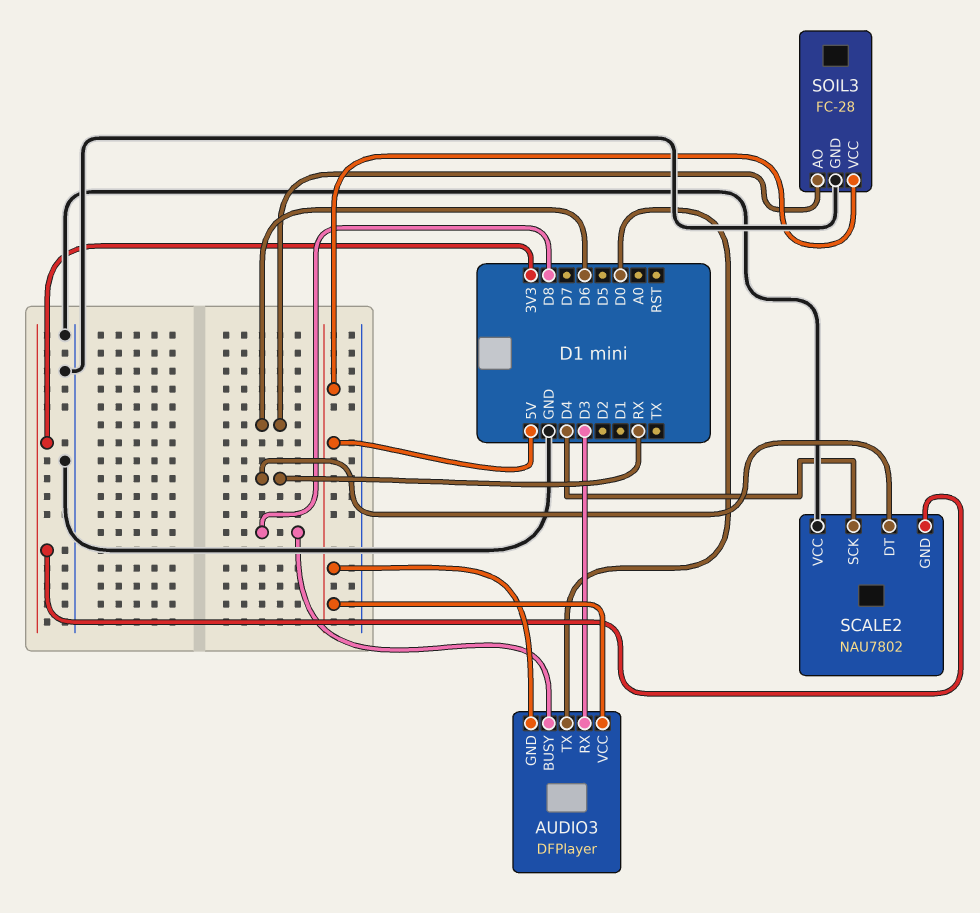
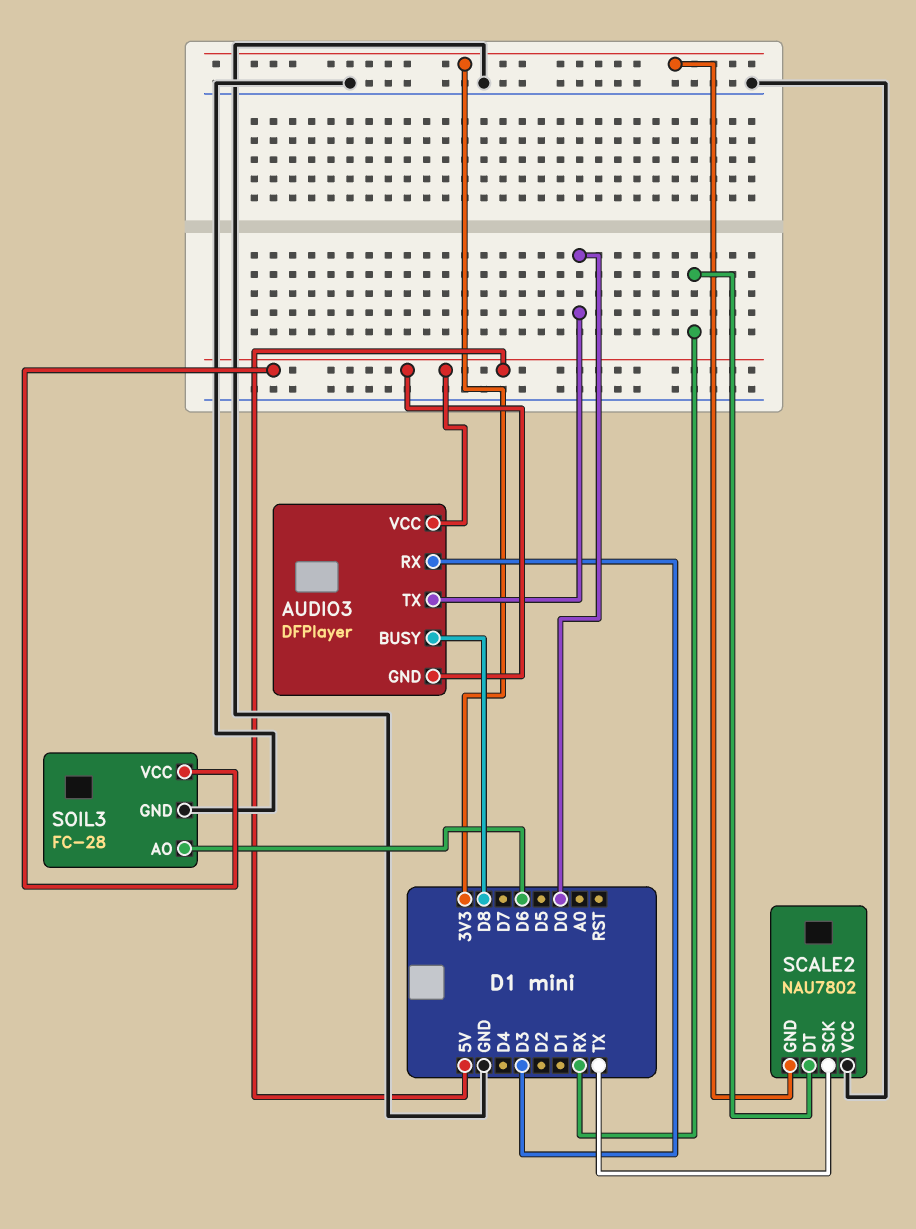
SCALE2 pin SCK: D4 -> TX

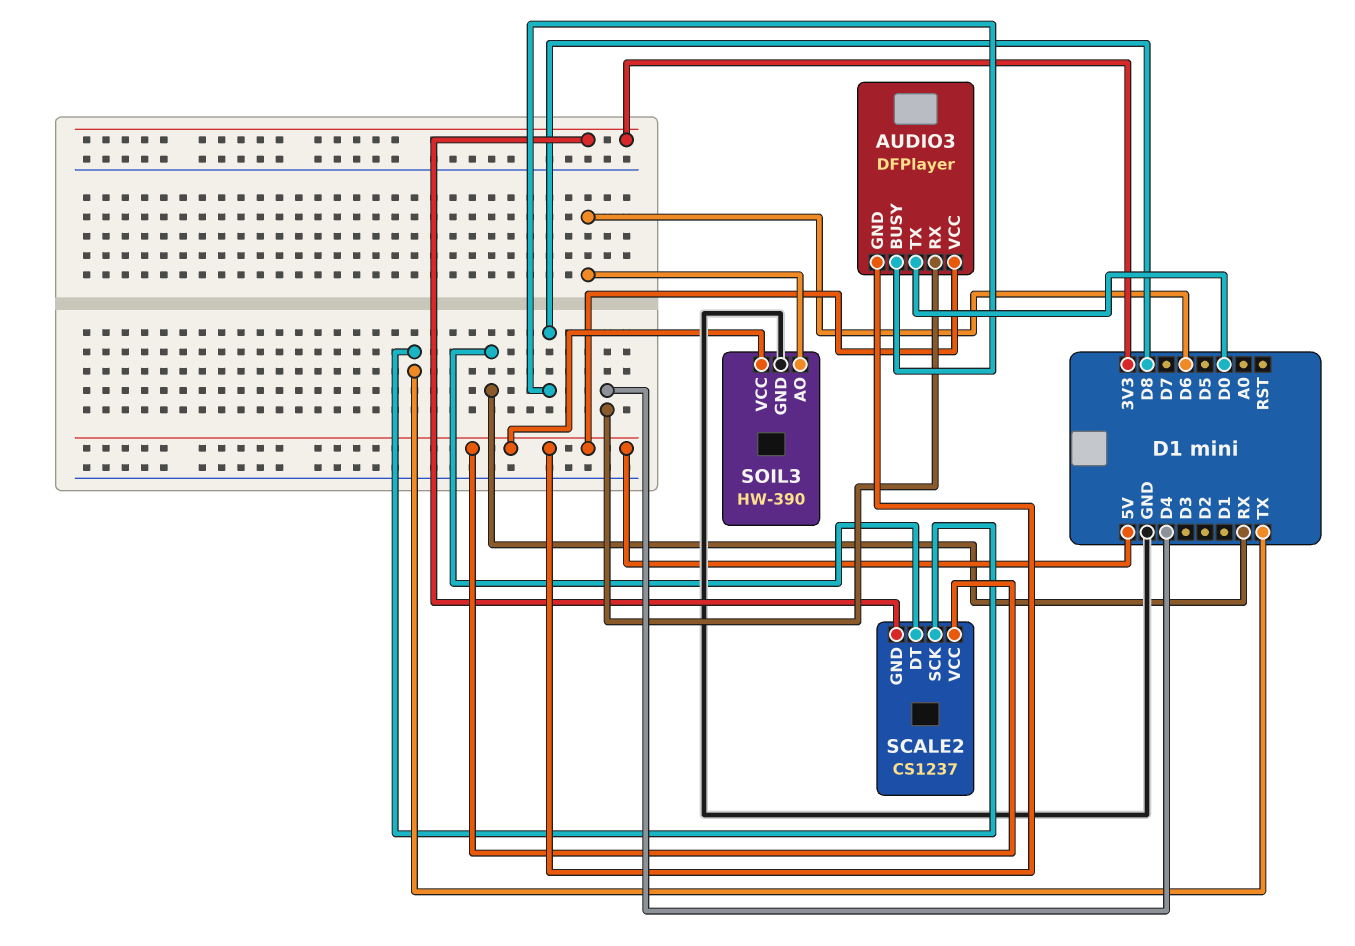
AUDIO3 pin RX: D3 -> D4
SCALE2: NAU7802 -> CS1237
SCALE2 pin VCC: GND -> 5V
SOIL3: FC-28 -> HW-390

